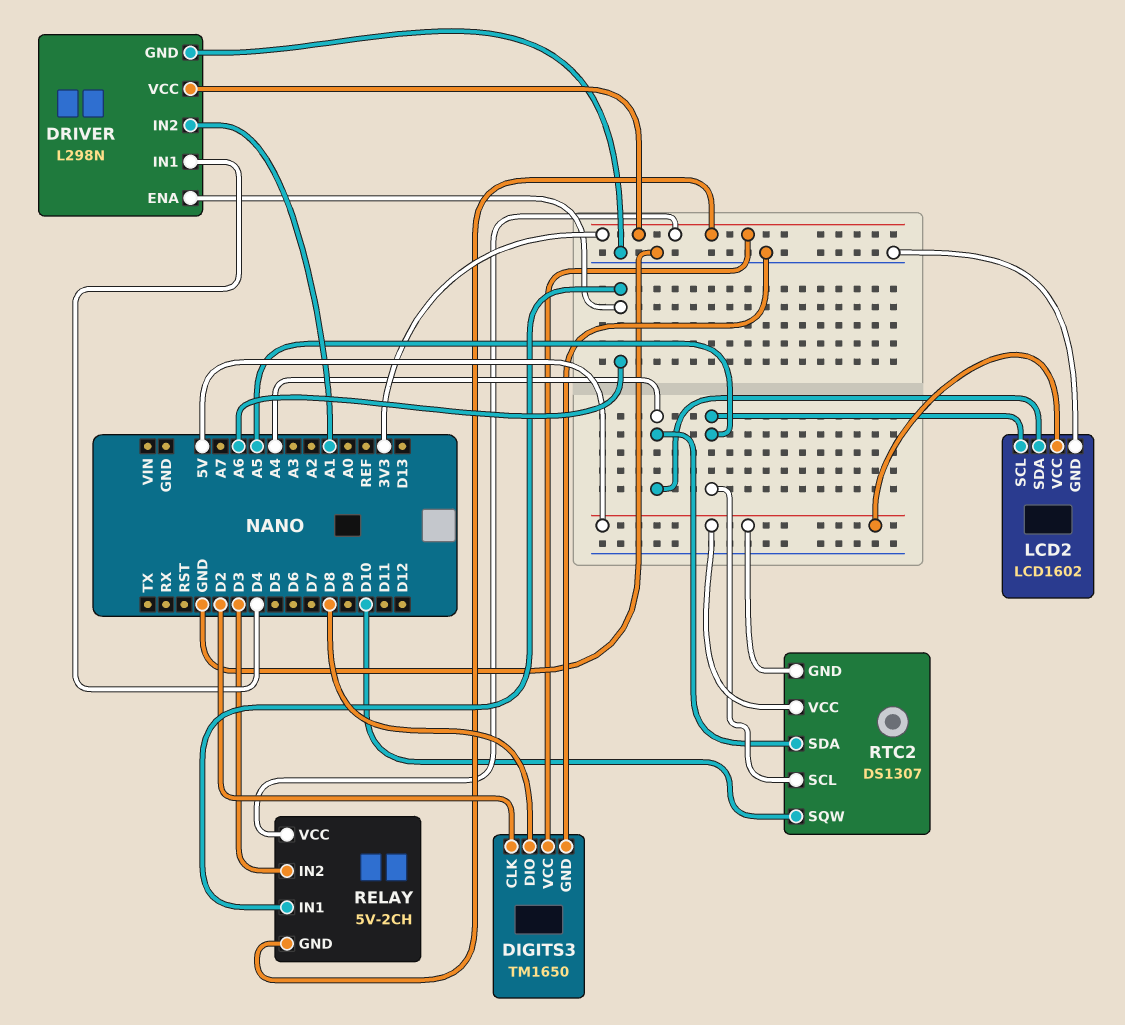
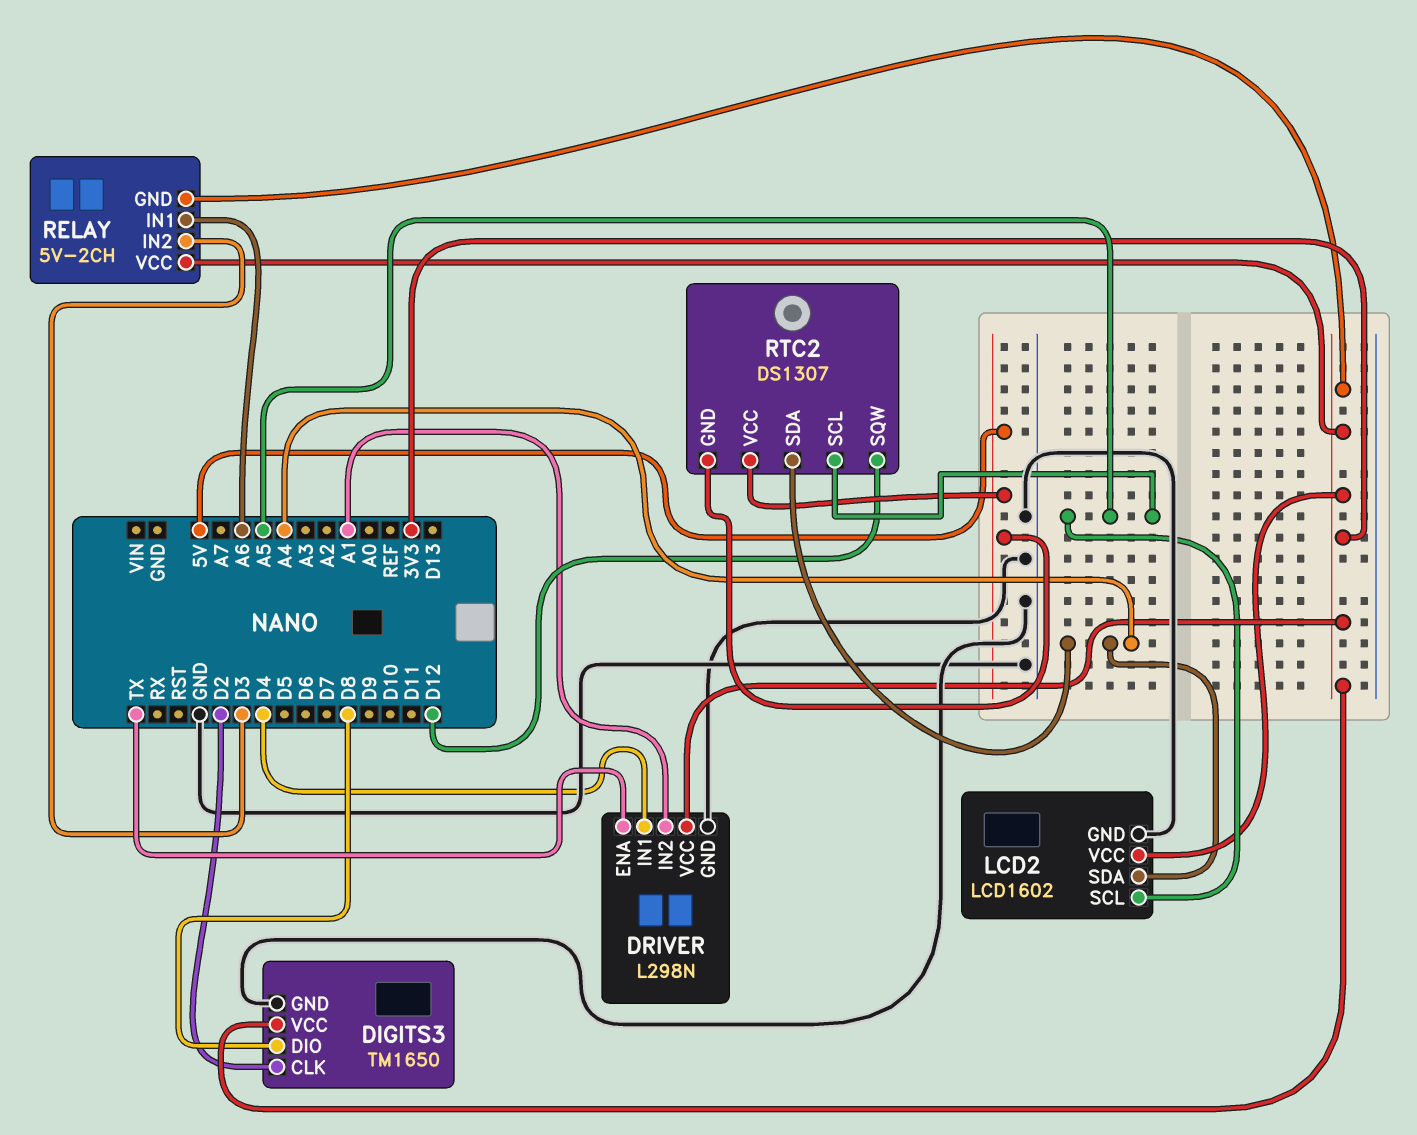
DRIVER pin ENA: A6 -> TX
LCD2 pin VCC: 5V -> 3V3
RTC2 pin SQW: D10 -> D12

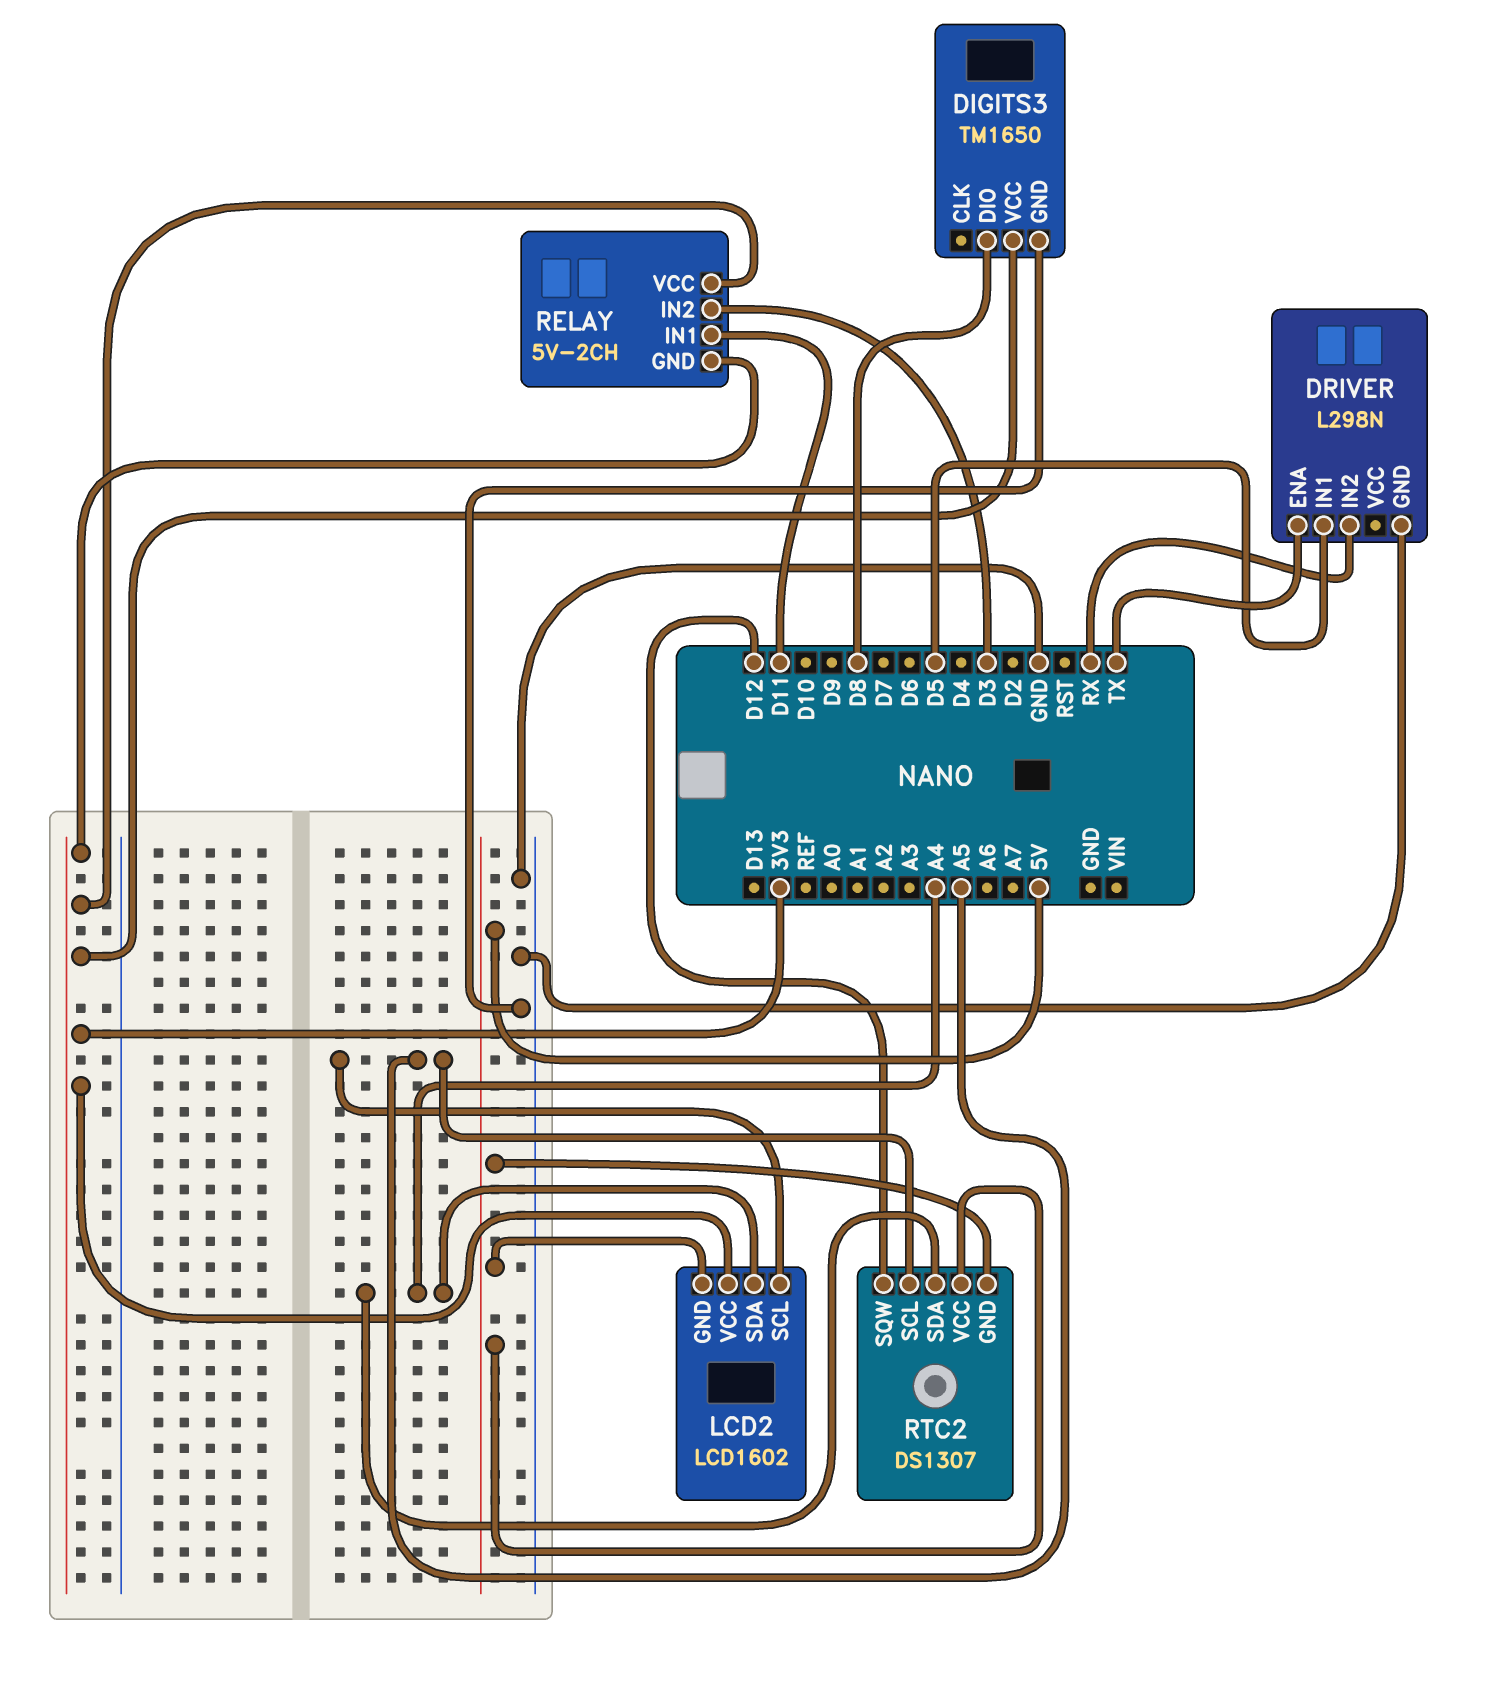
DIGITS3 pin CLK: D2 -> none
DRIVER pin IN1: D4 -> D5
DRIVER pin IN2: A1 -> RX
DRIVER pin VCC: 3V3 -> none
LCD2 pin GND: GND -> 5V
RELAY pin IN1: A6 -> D11

